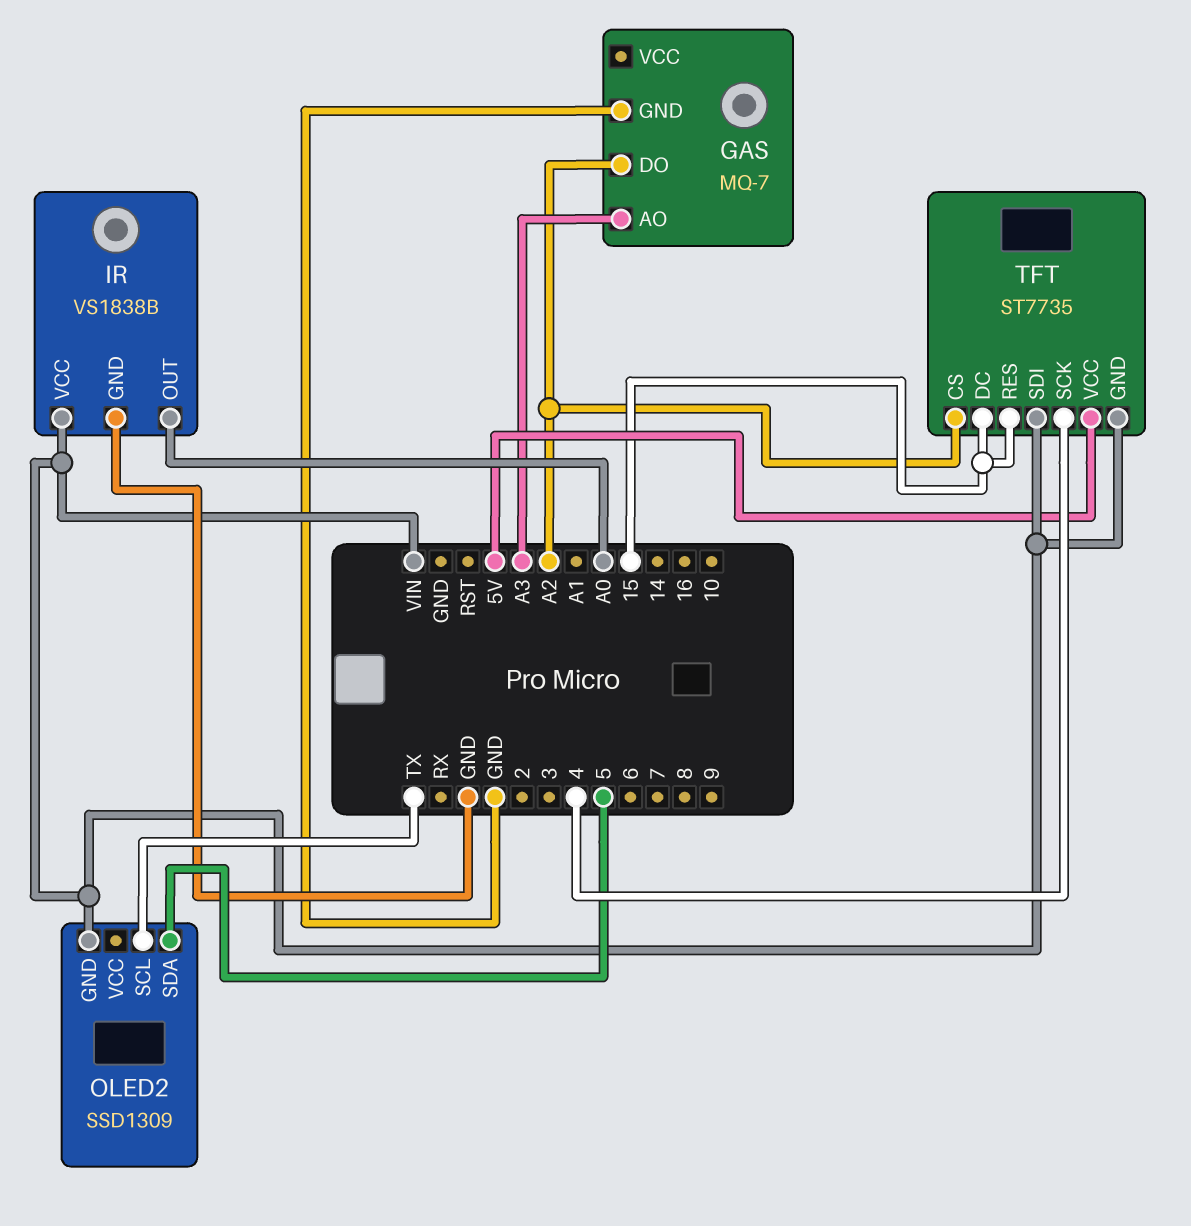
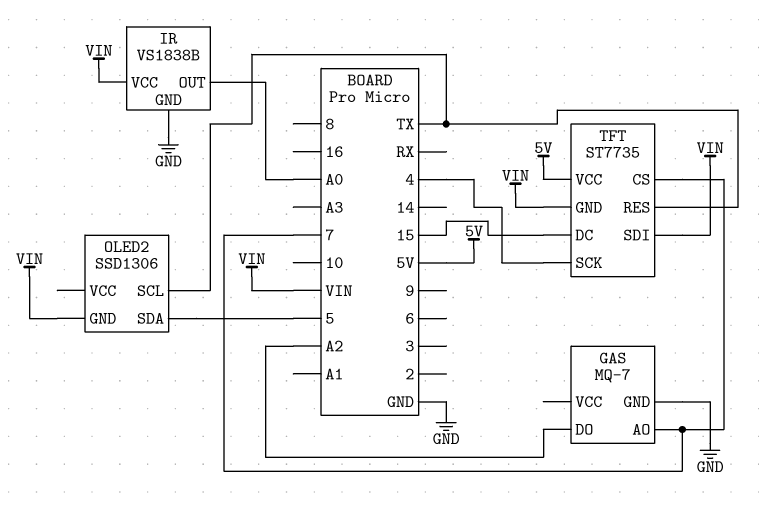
GAS pin AO: A3 -> 7
OLED2: SSD1309 -> SSD1306
TFT pin CS: A2 -> 7
TFT pin RES: 15 -> TX

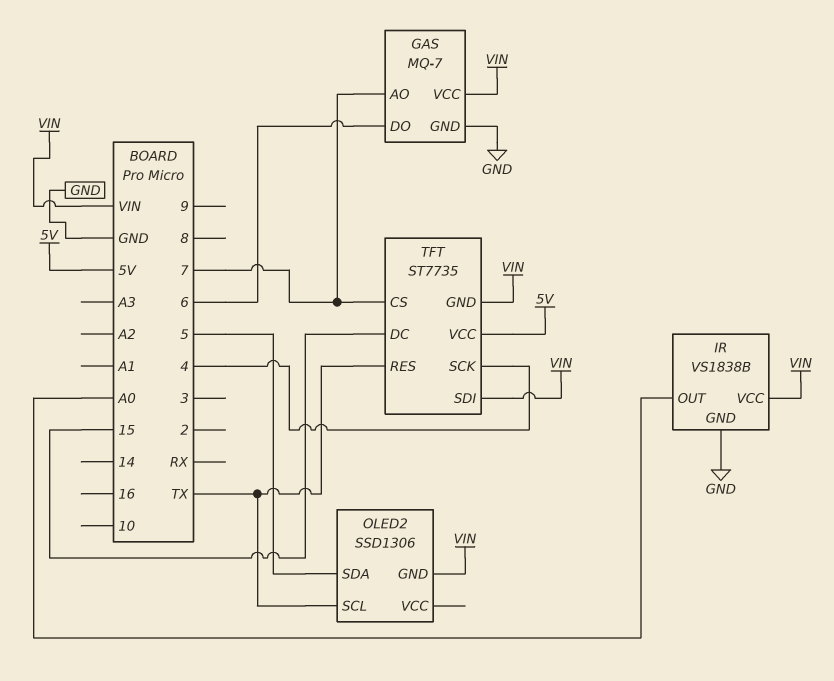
GAS pin DO: A2 -> 6
GAS pin VCC: none -> VIN

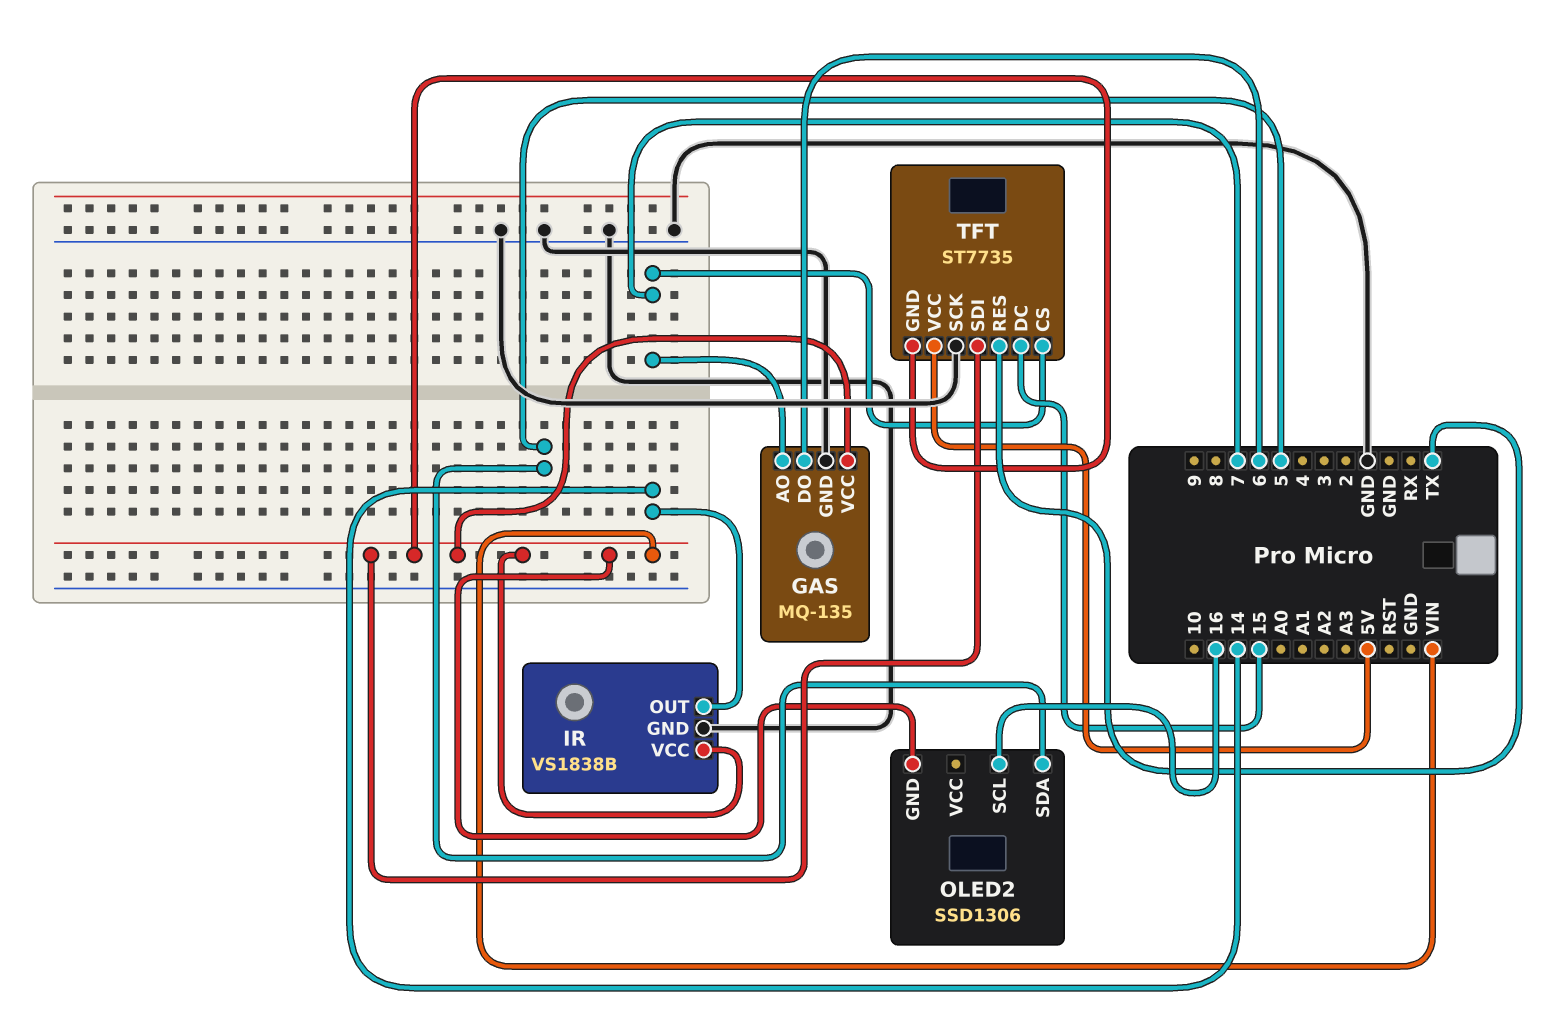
GAS: MQ-7 -> MQ-135
IR pin OUT: A0 -> 14
OLED2 pin SCL: TX -> 16
TFT pin SCK: 4 -> GND

